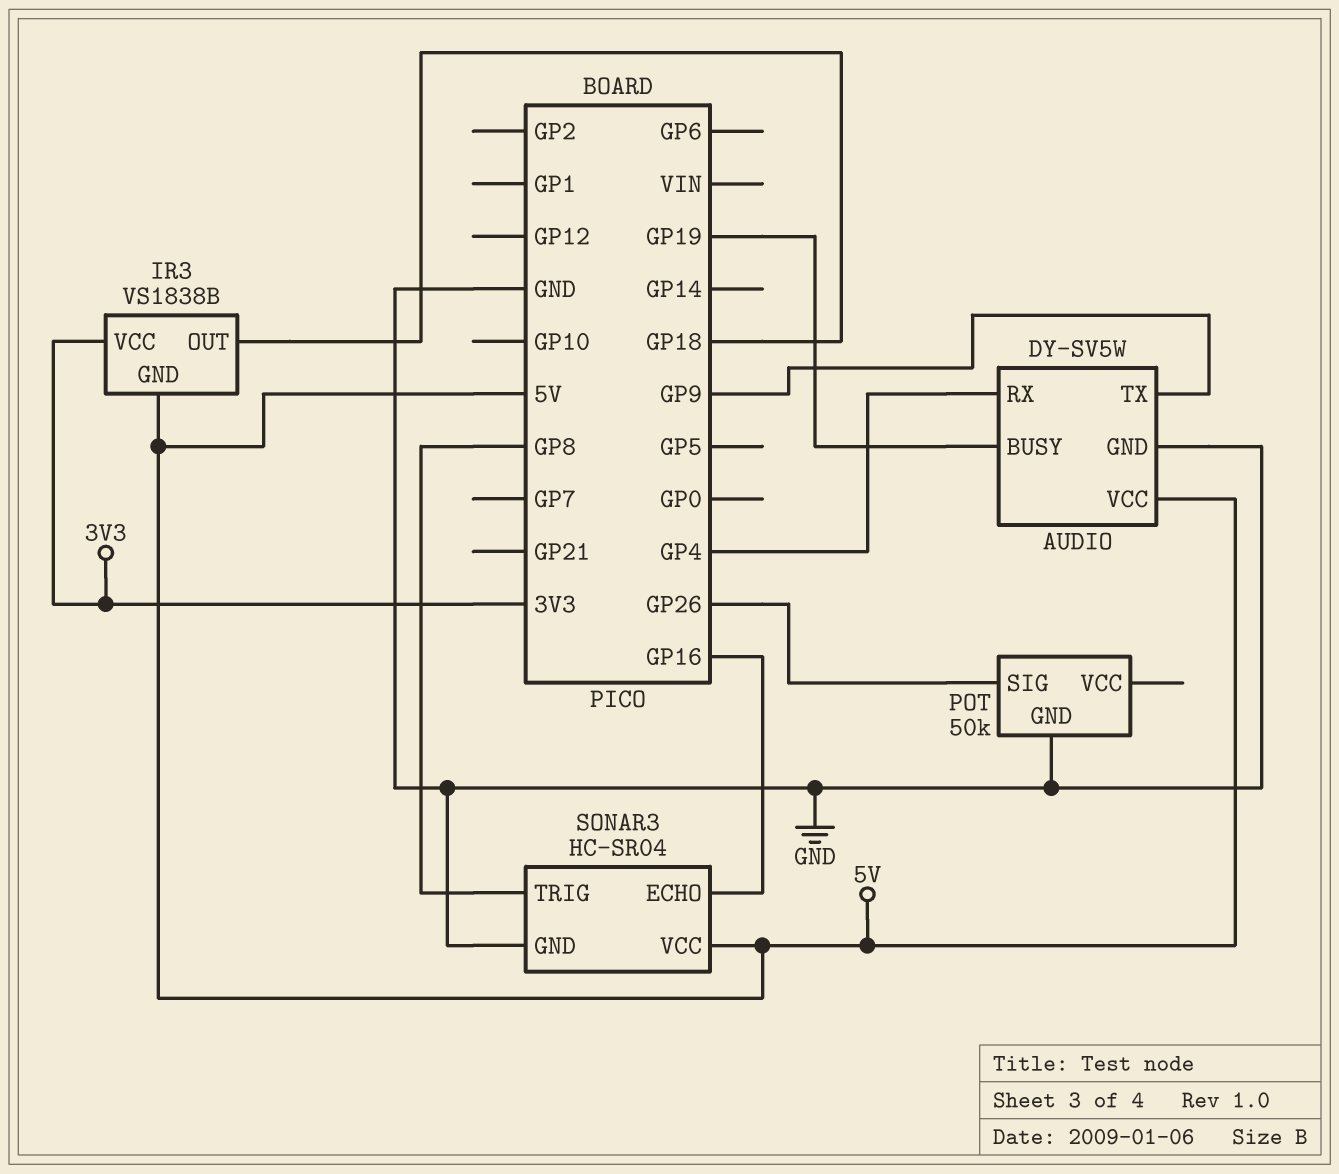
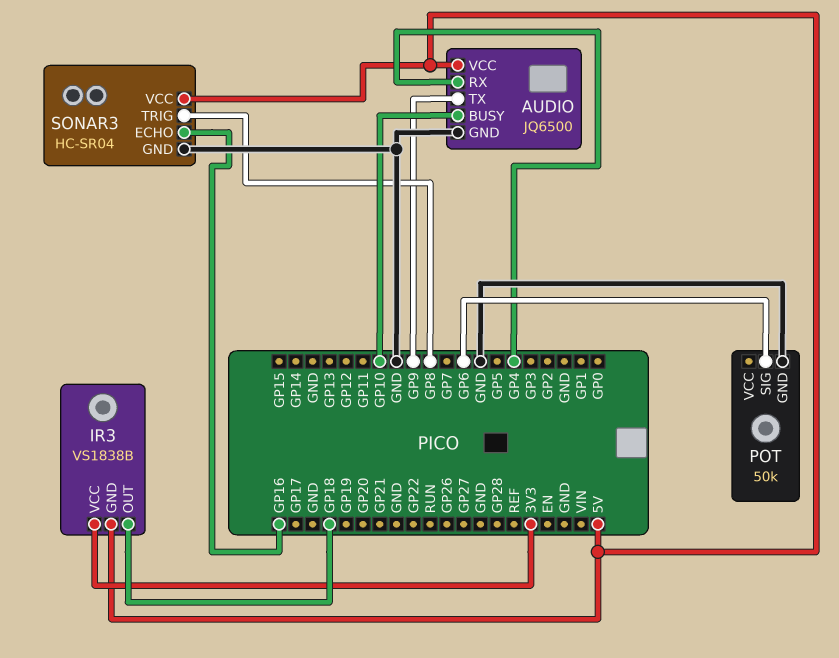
AUDIO: DY-SV5W -> JQ6500
AUDIO pin BUSY: GP19 -> GP10
POT pin SIG: GP26 -> GP6

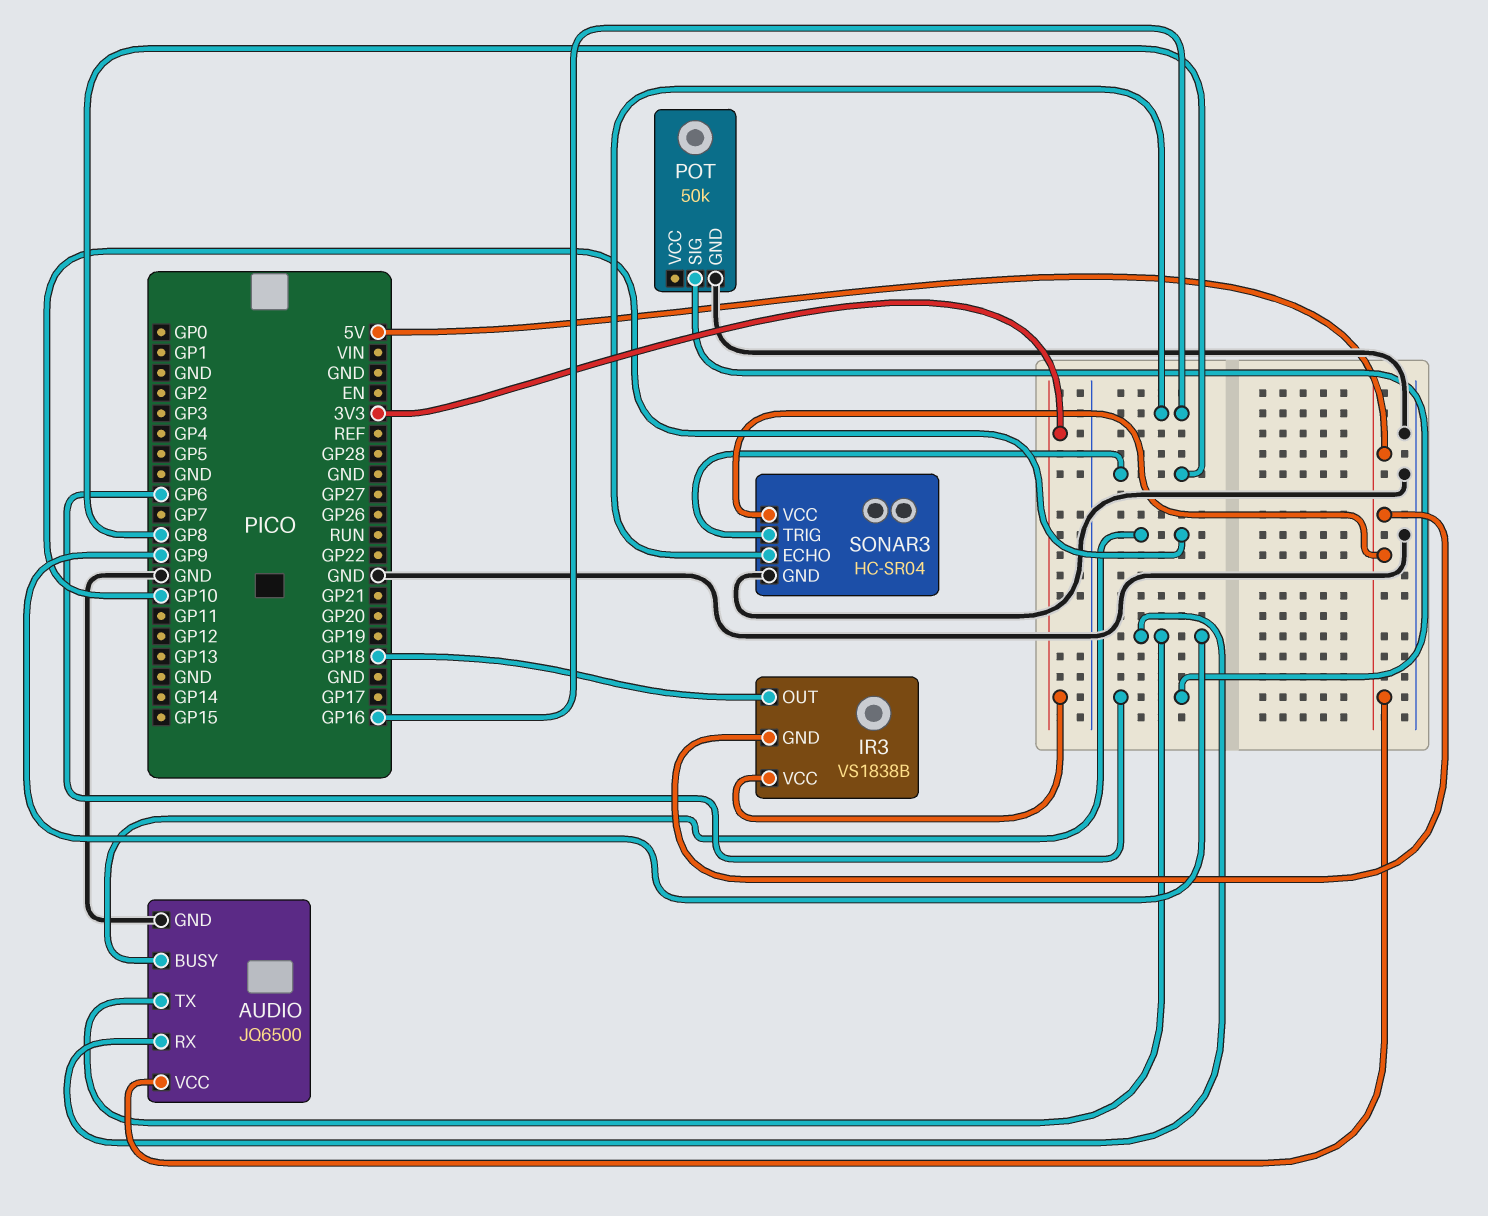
AUDIO pin RX: GP4 -> GP9

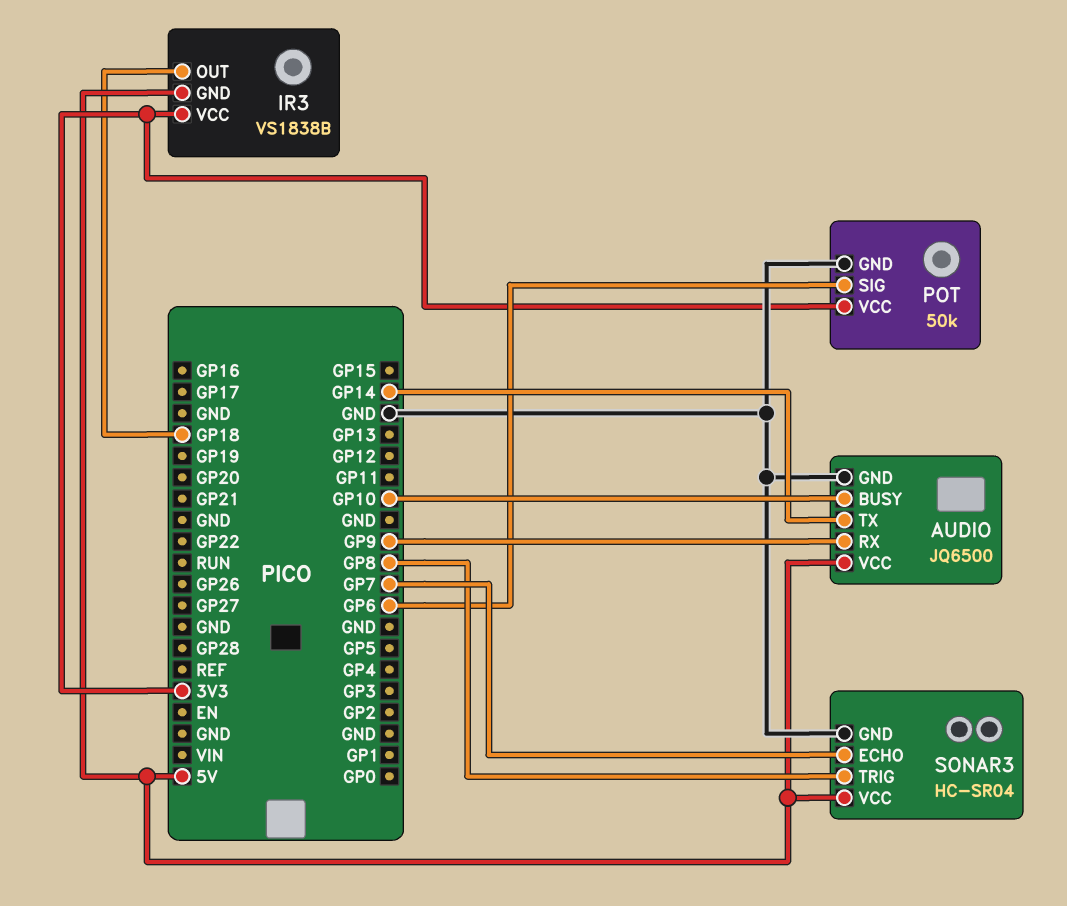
AUDIO pin TX: GP9 -> GP14
POT pin VCC: none -> 3V3
SONAR3 pin ECHO: GP16 -> GP7

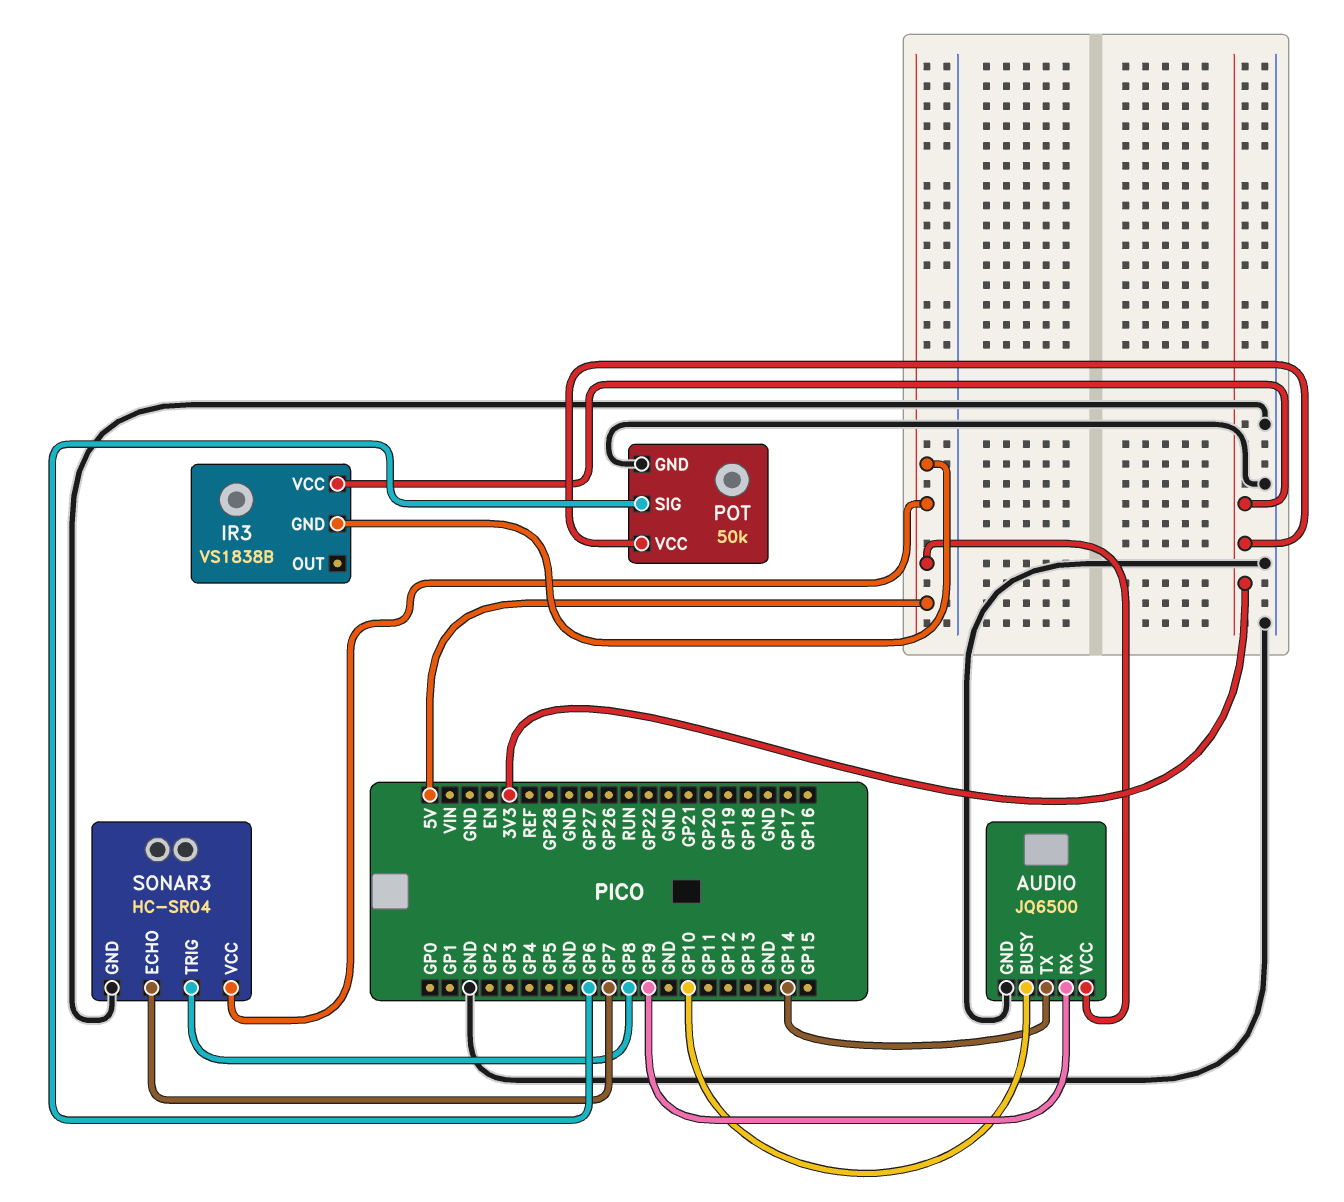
IR3 pin OUT: GP18 -> none

